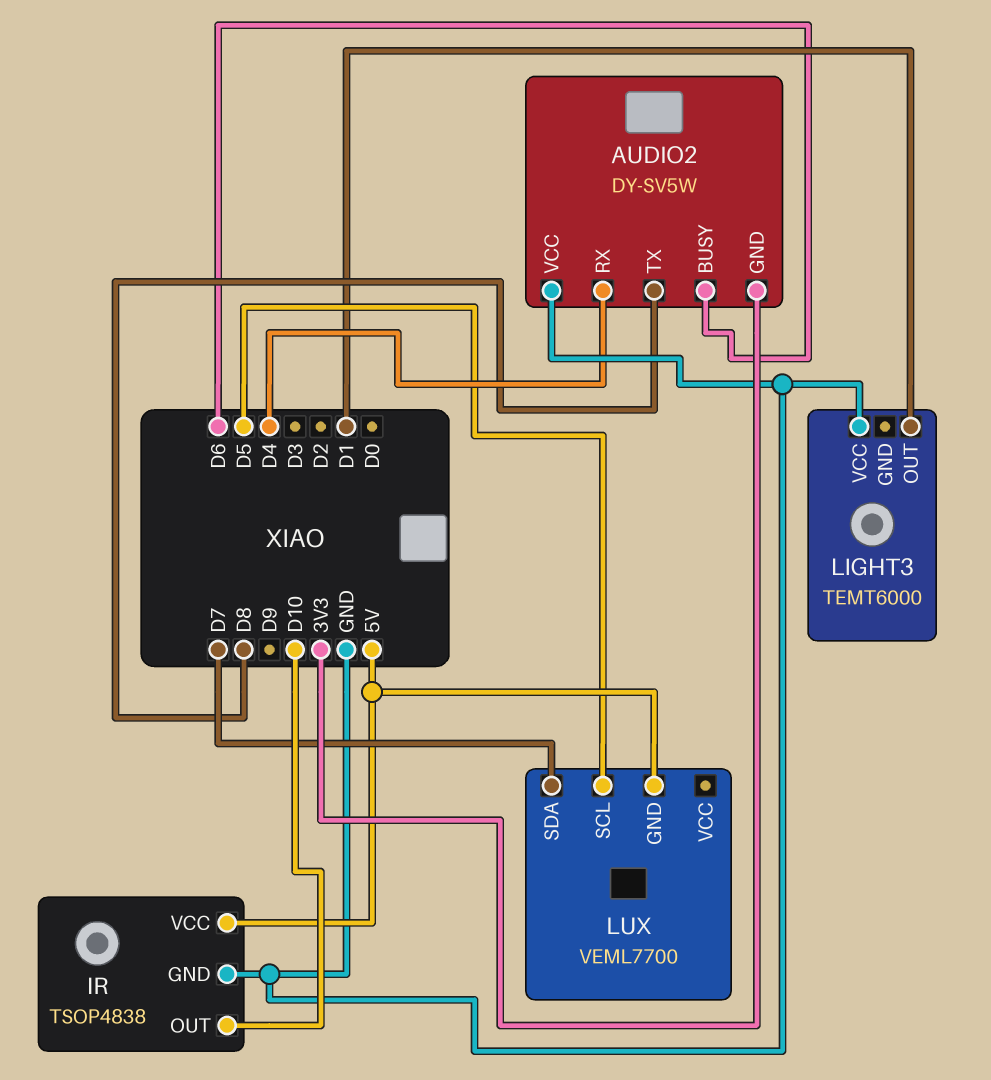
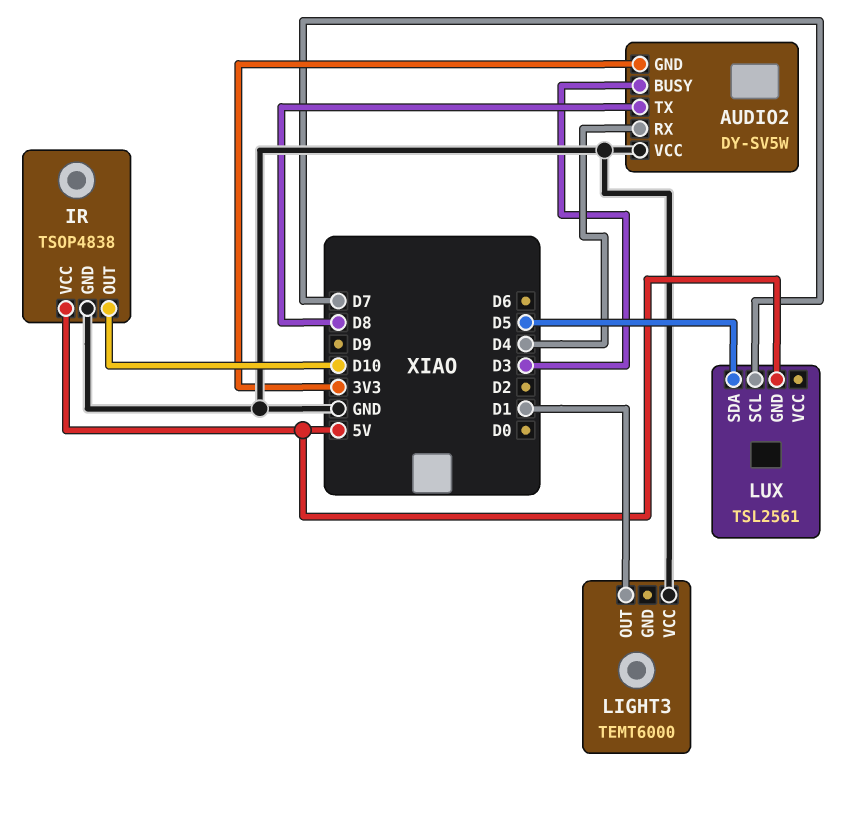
AUDIO2 pin BUSY: D6 -> D3
LUX: VEML7700 -> TSL2561
LUX pin SCL: D5 -> D7
LUX pin SDA: D7 -> D5

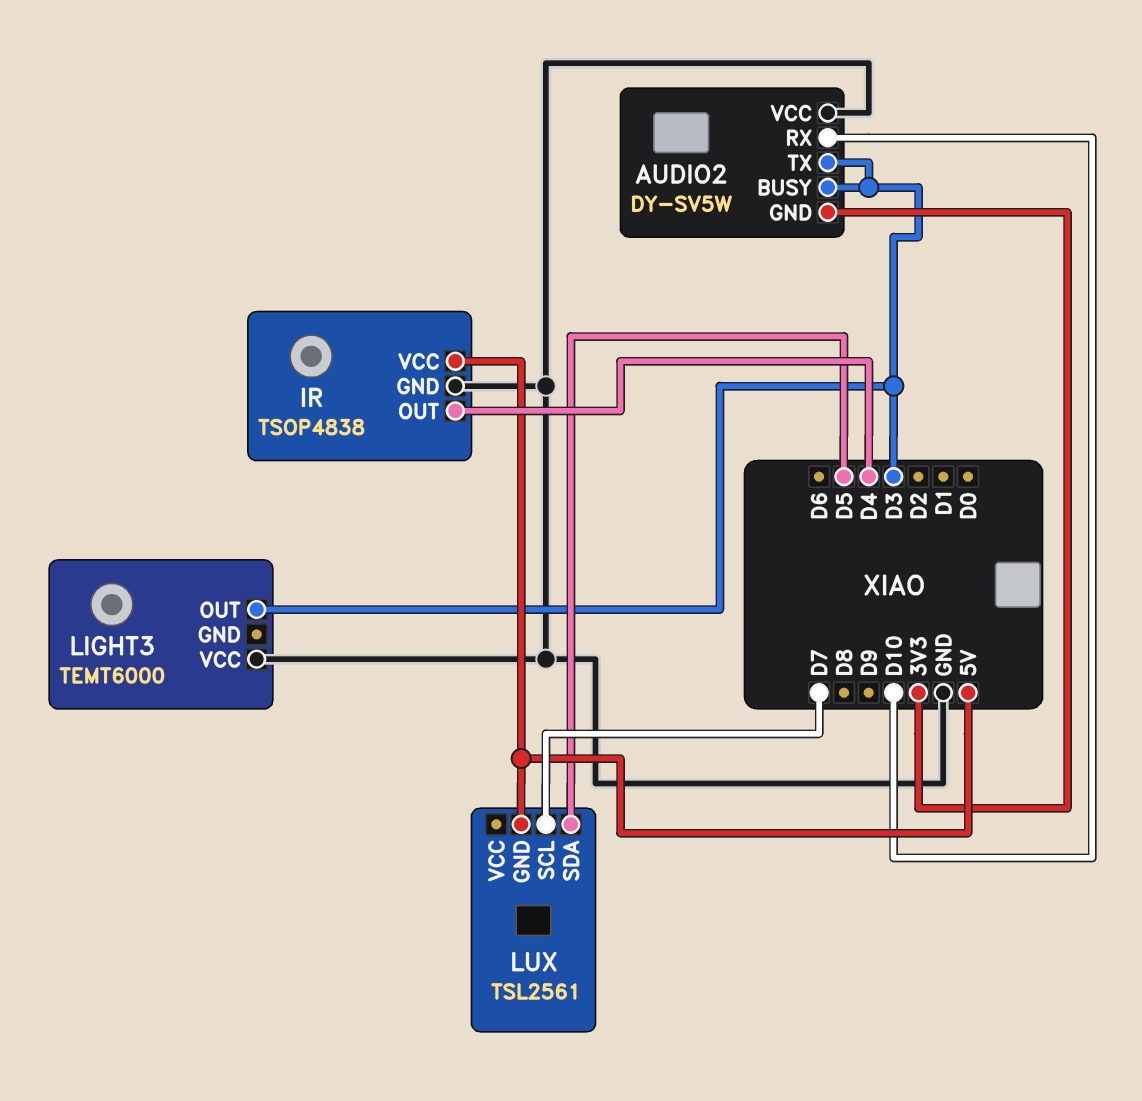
AUDIO2 pin RX: D4 -> D10
AUDIO2 pin TX: D8 -> D3
IR pin OUT: D10 -> D4
LIGHT3 pin OUT: D1 -> D3

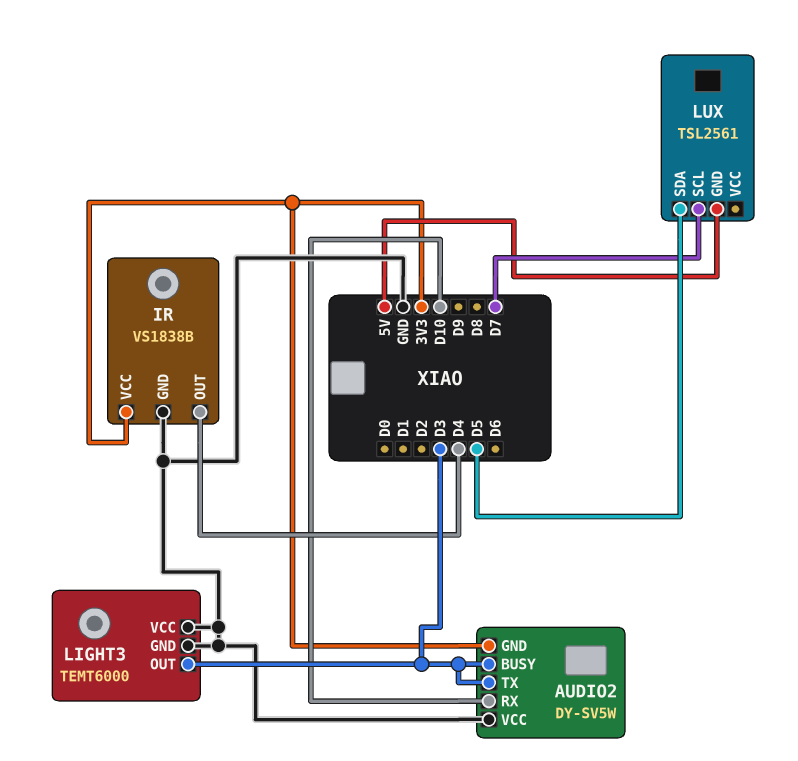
IR: TSOP4838 -> VS1838B
IR pin VCC: 5V -> 3V3
LIGHT3 pin GND: none -> GND

